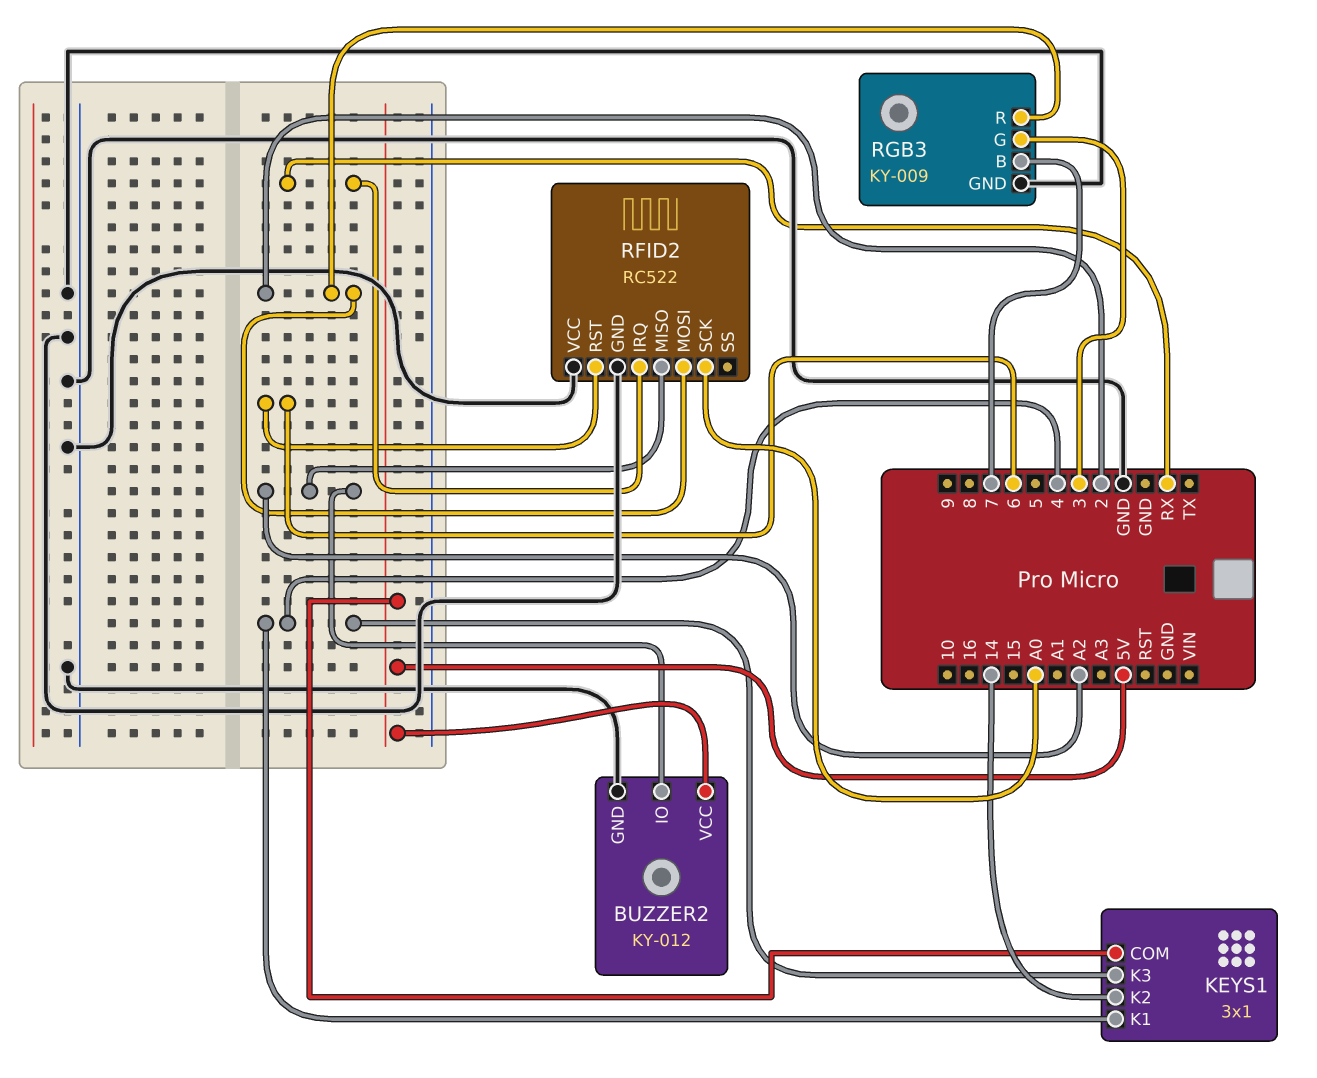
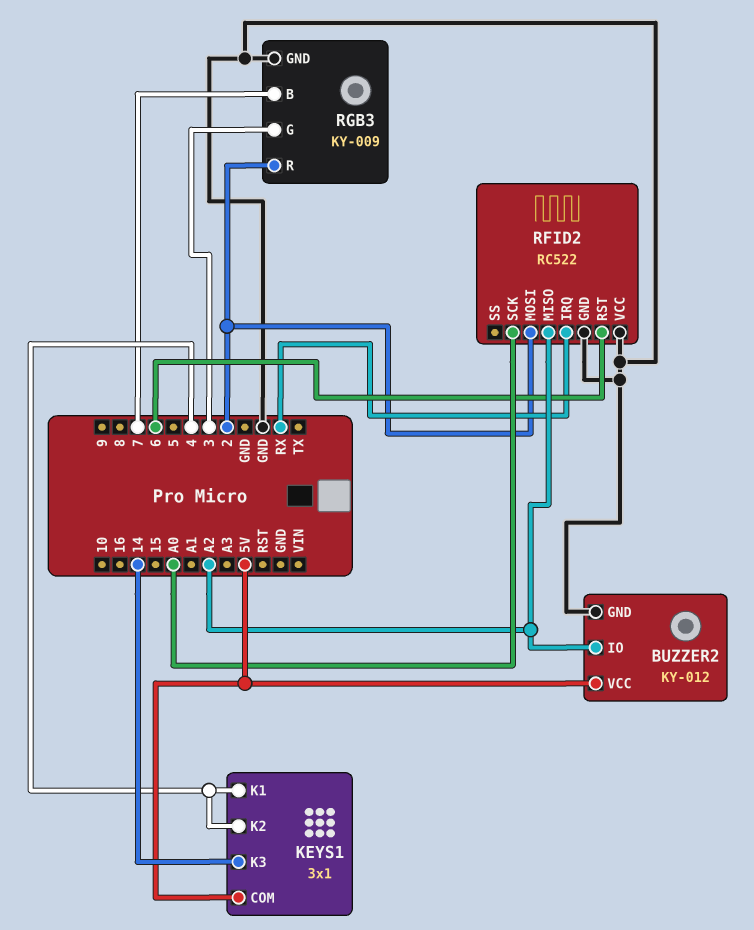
KEYS1 pin K2: 14 -> 4
KEYS1 pin K3: 4 -> 14

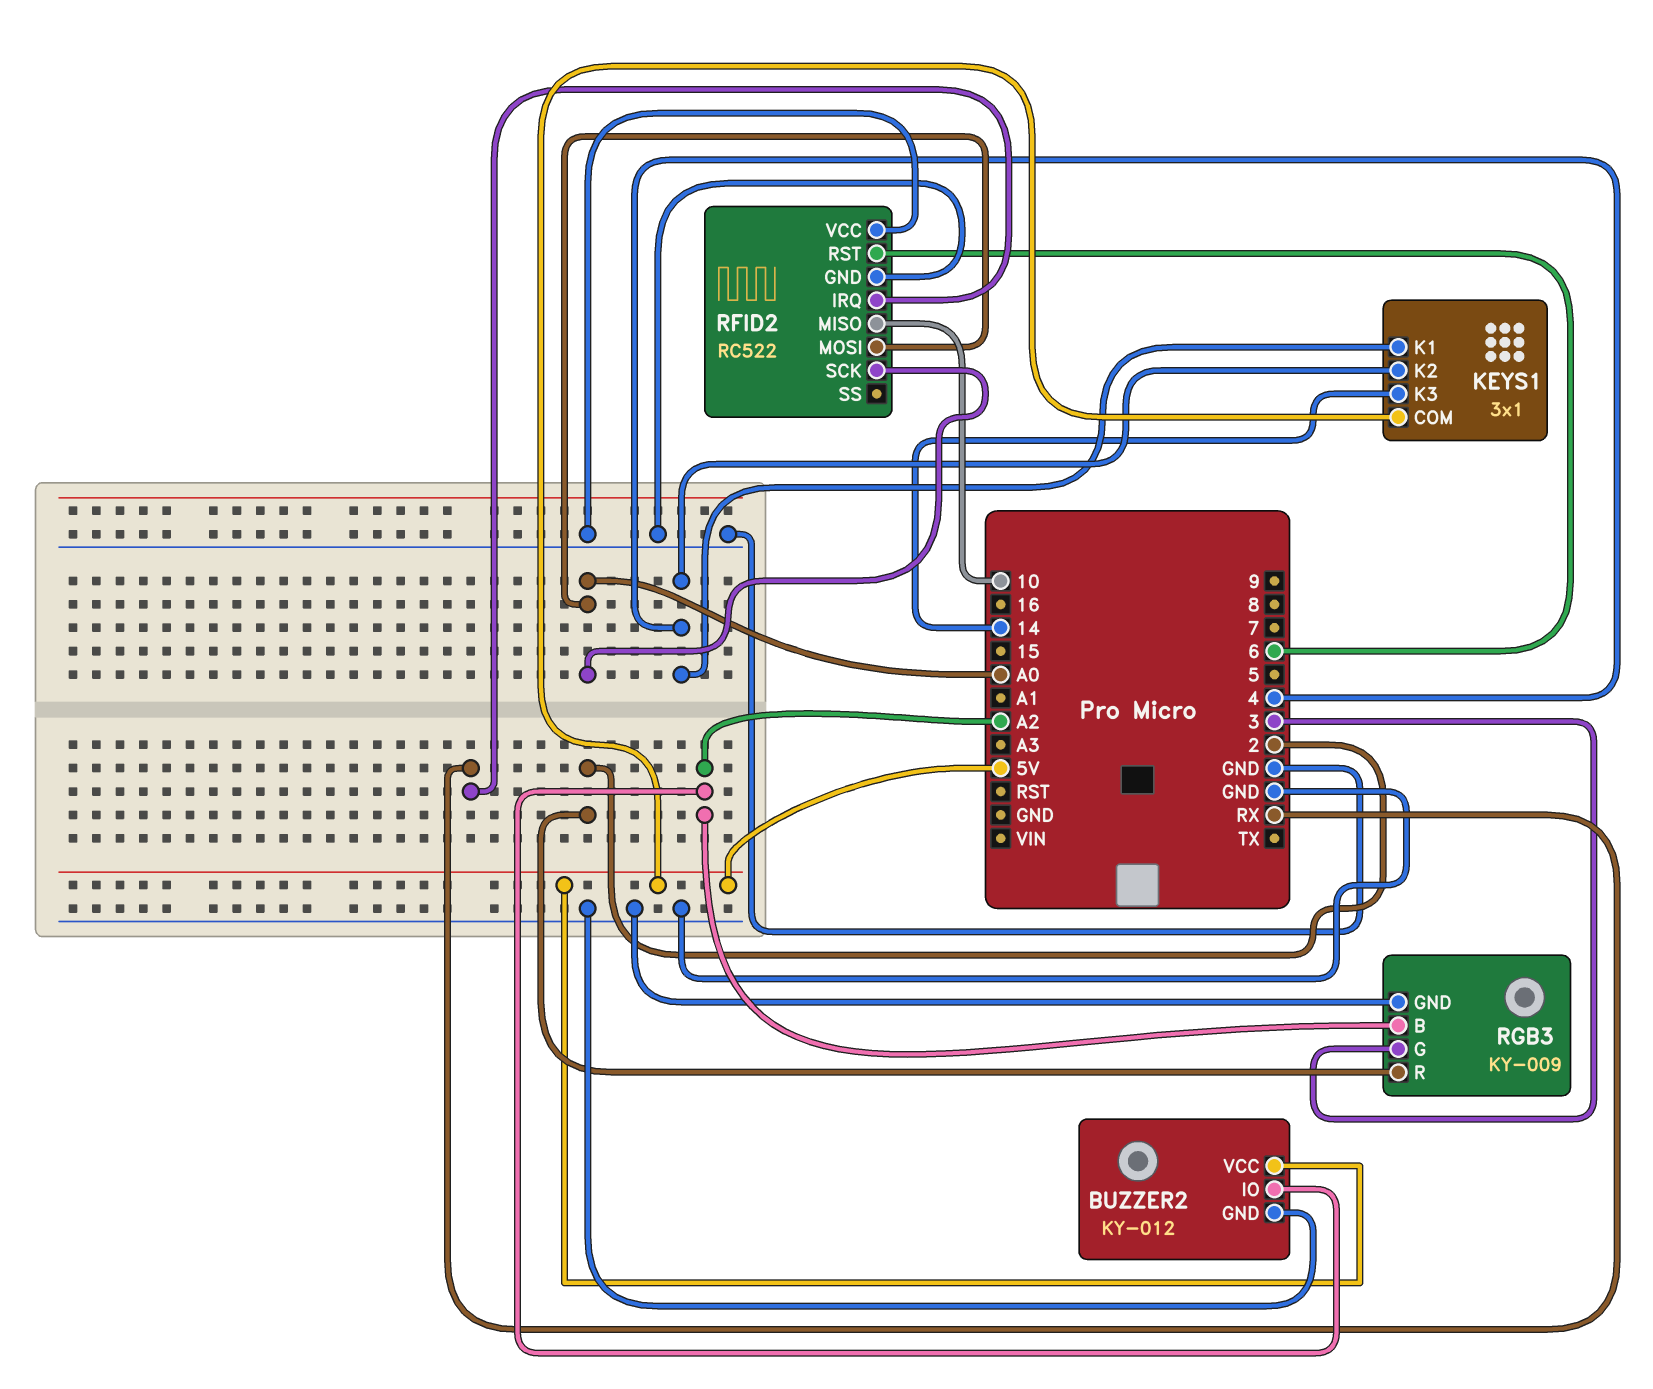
RFID2 pin MISO: A2 -> 10
RFID2 pin MOSI: 2 -> A0
RGB3 pin B: 7 -> A2

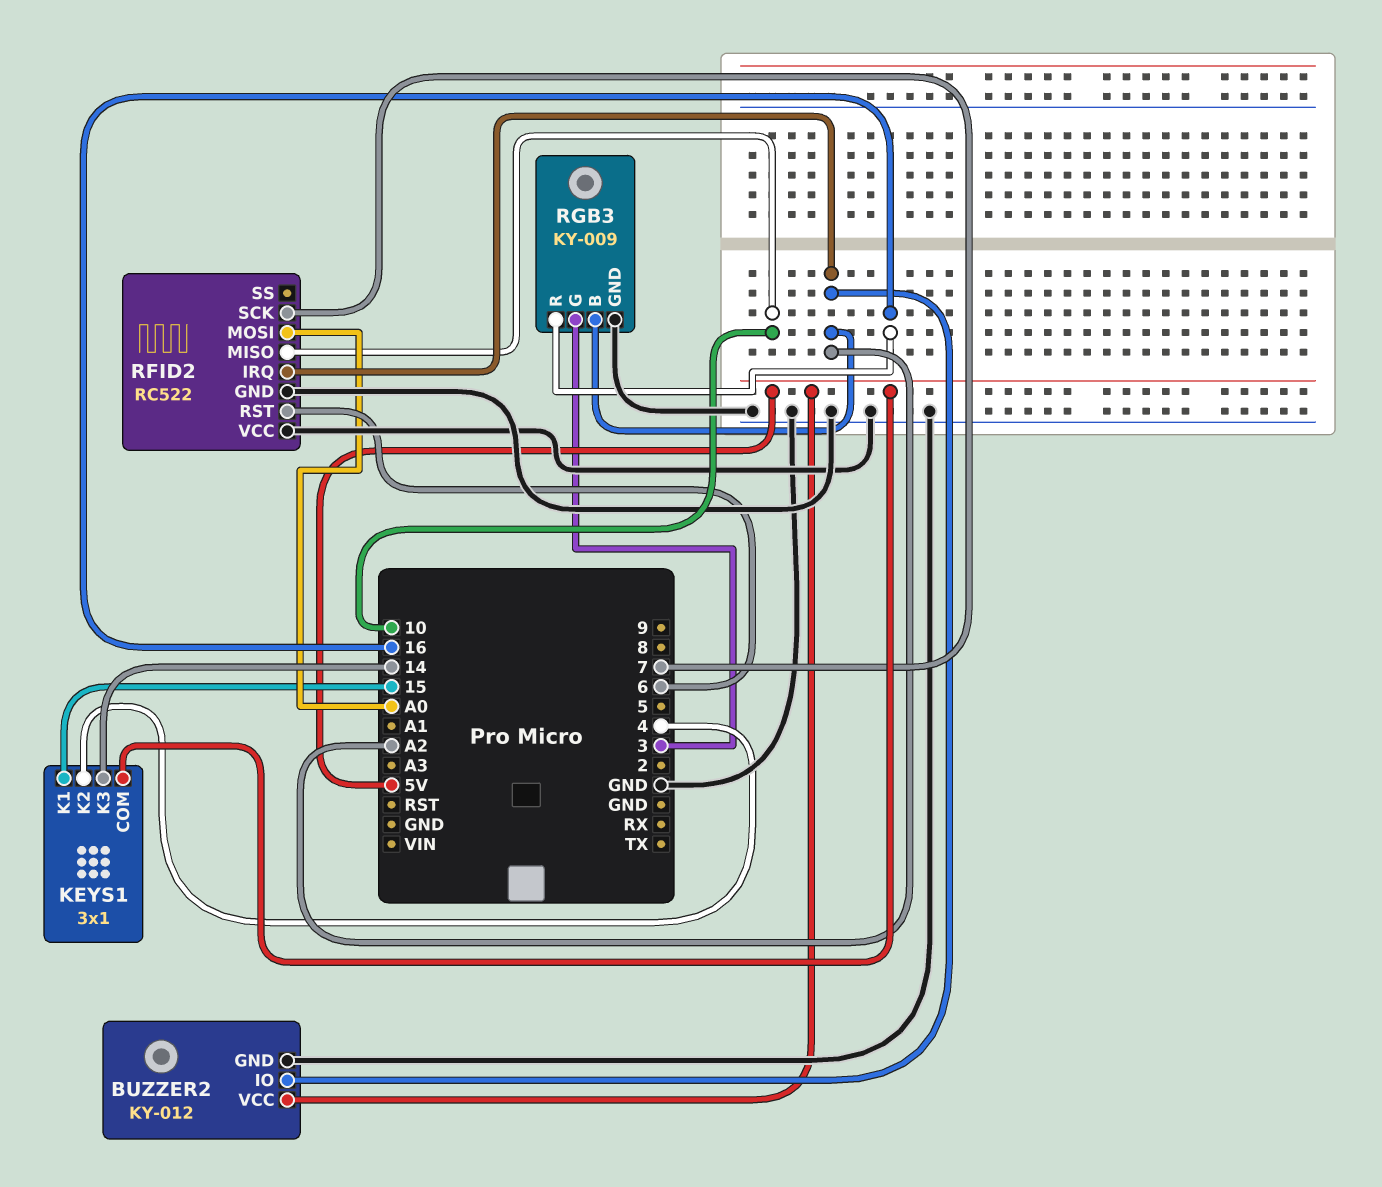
KEYS1 pin K1: 4 -> 15
RFID2 pin IRQ: RX -> A2
RFID2 pin SCK: A0 -> 7
RGB3 pin R: 2 -> 16

